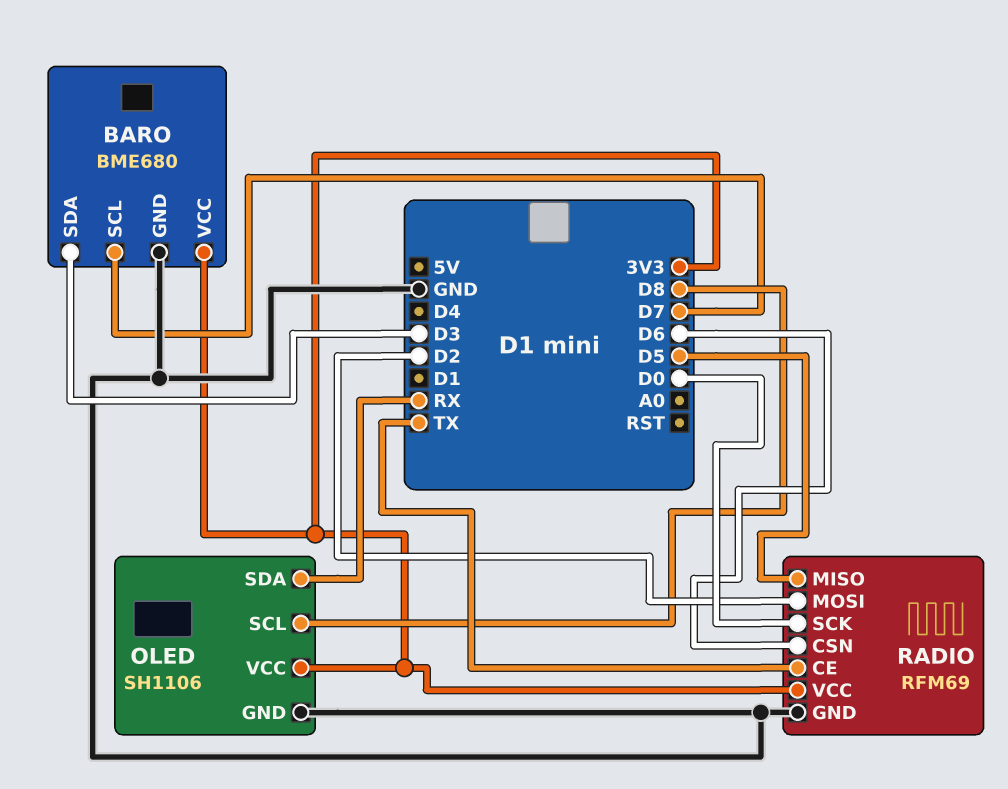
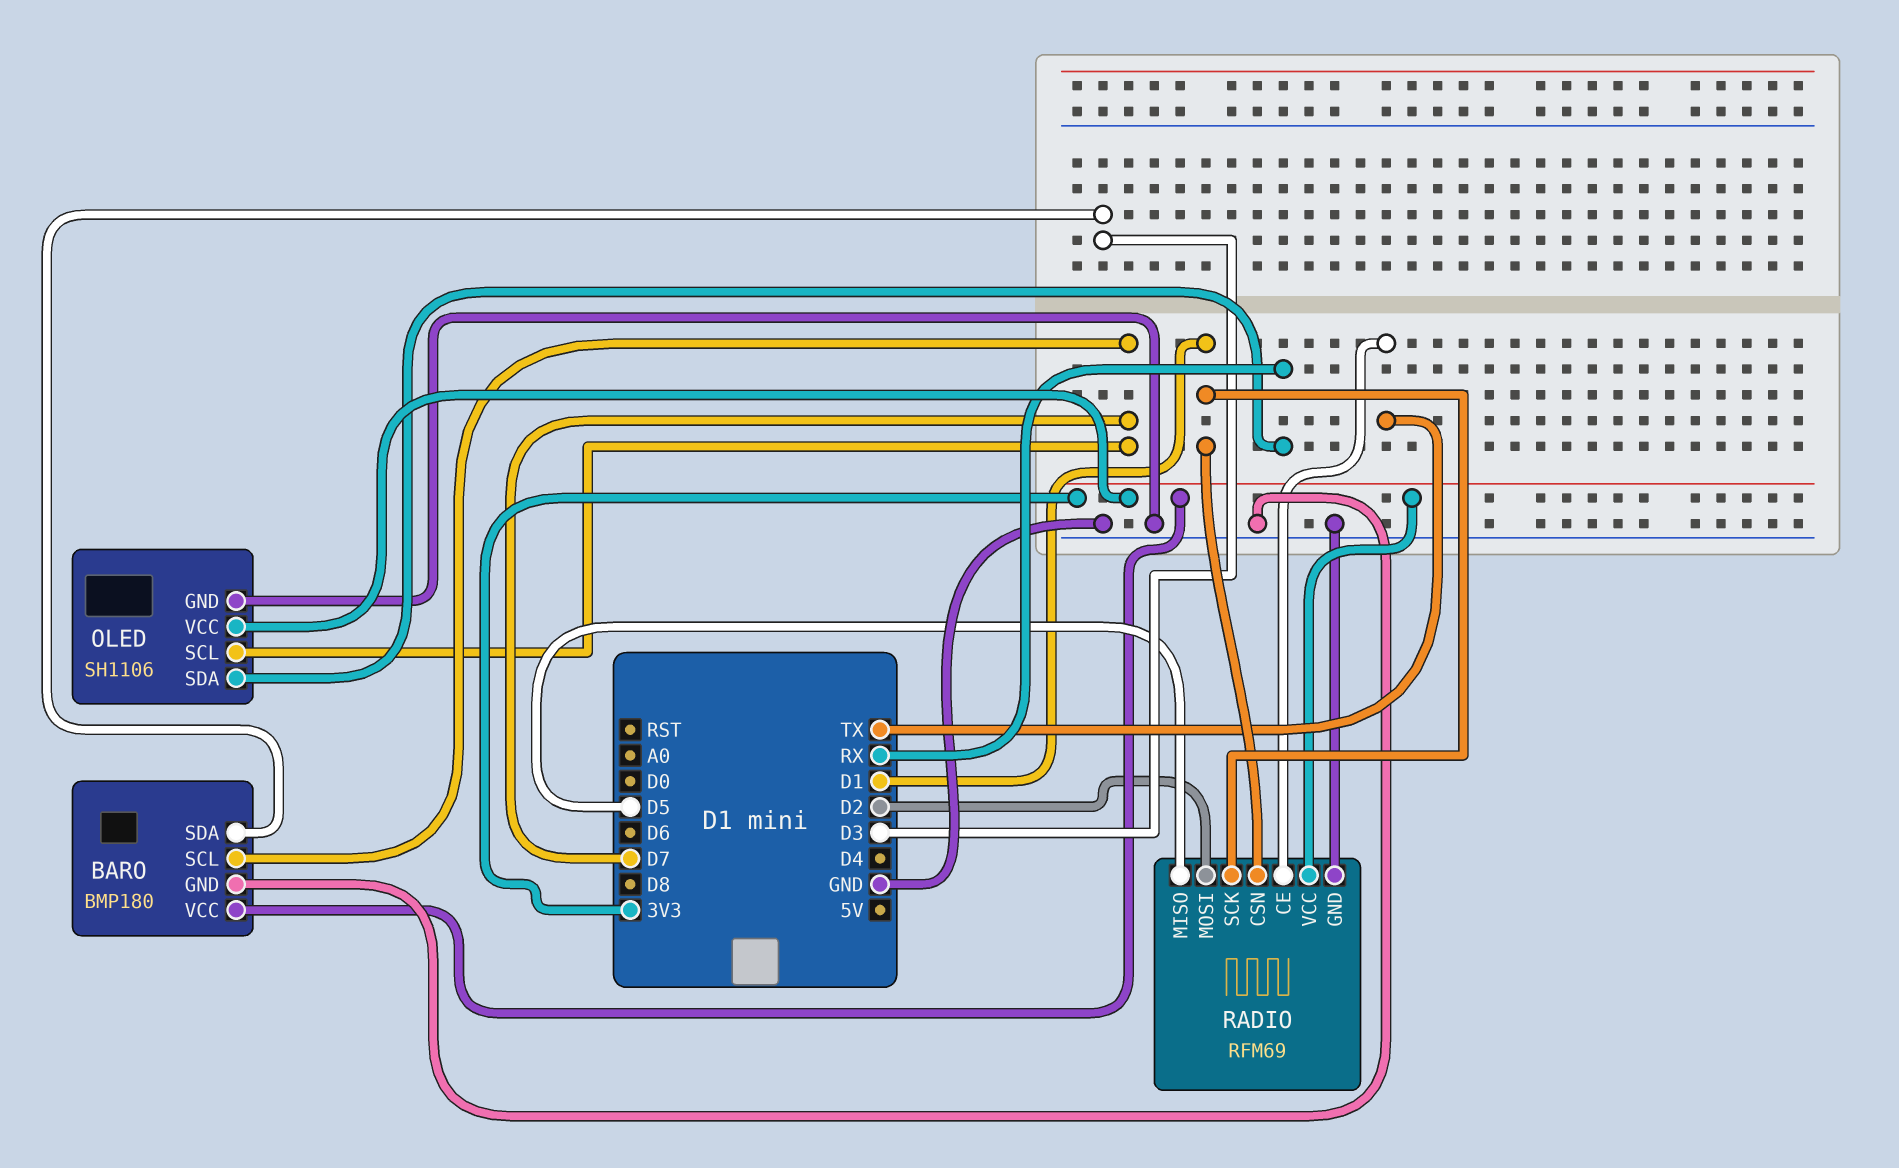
BARO: BME680 -> BMP180
OLED pin SCL: D8 -> D7
RADIO pin CSN: D6 -> D1
RADIO pin SCK: D0 -> D1

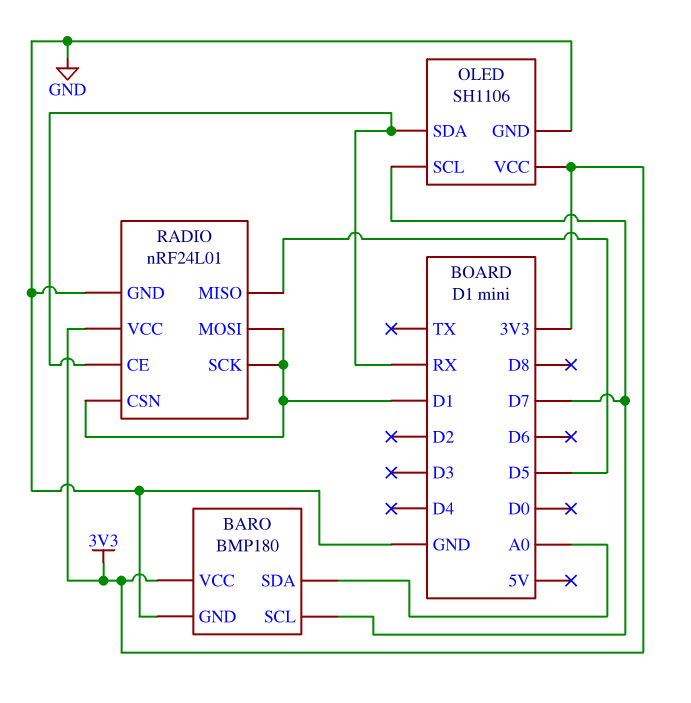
BARO pin SDA: D3 -> A0
RADIO: RFM69 -> nRF24L01
RADIO pin CE: TX -> RX
RADIO pin MOSI: D2 -> D1

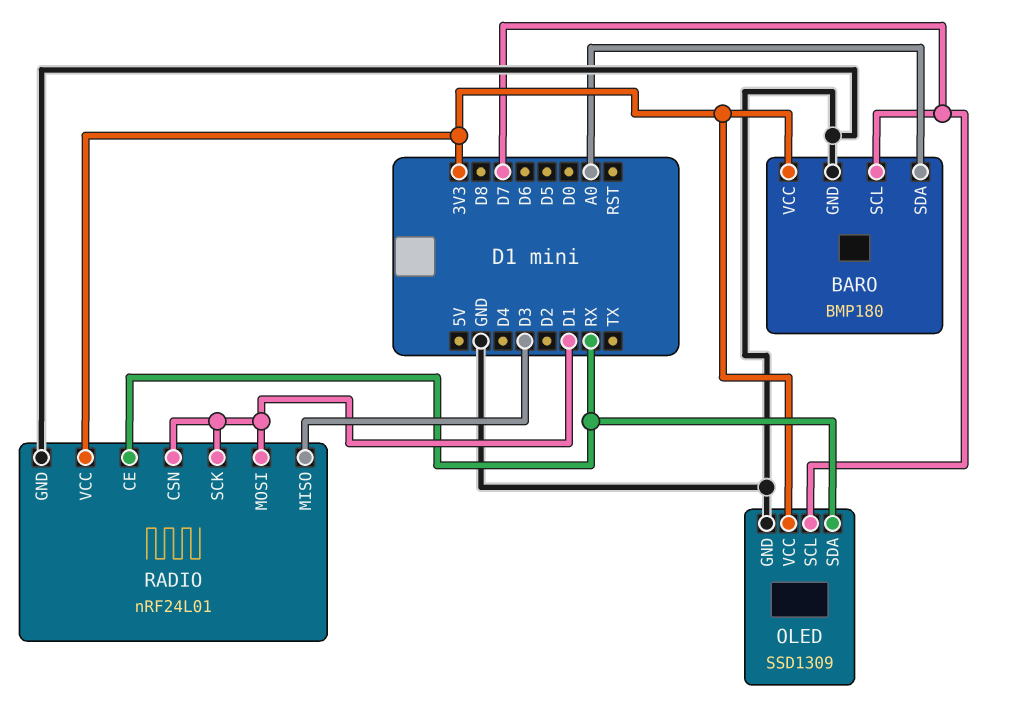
OLED: SH1106 -> SSD1309
RADIO pin MISO: D5 -> D3

